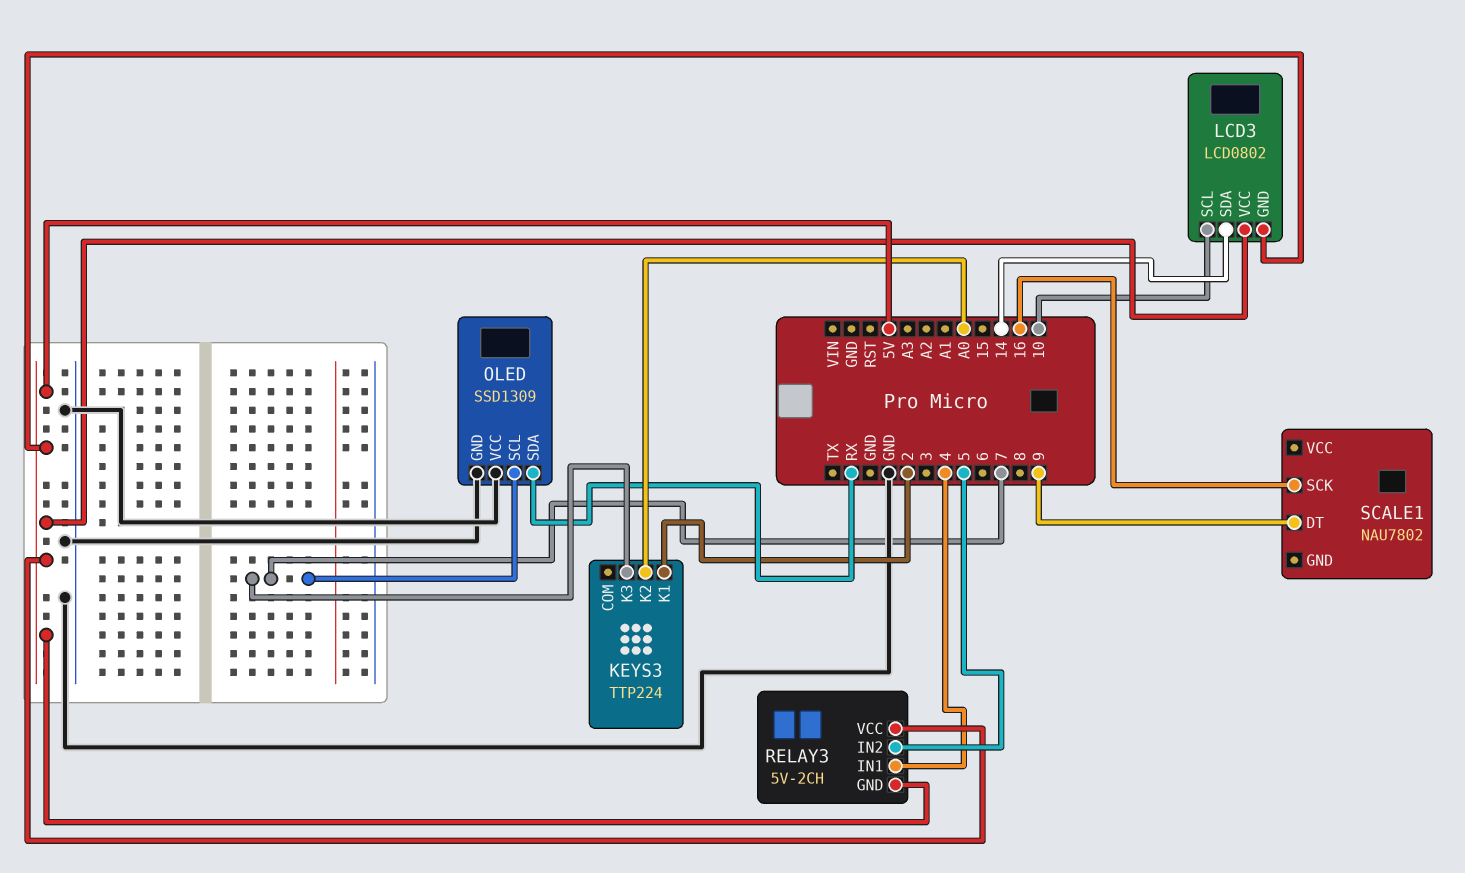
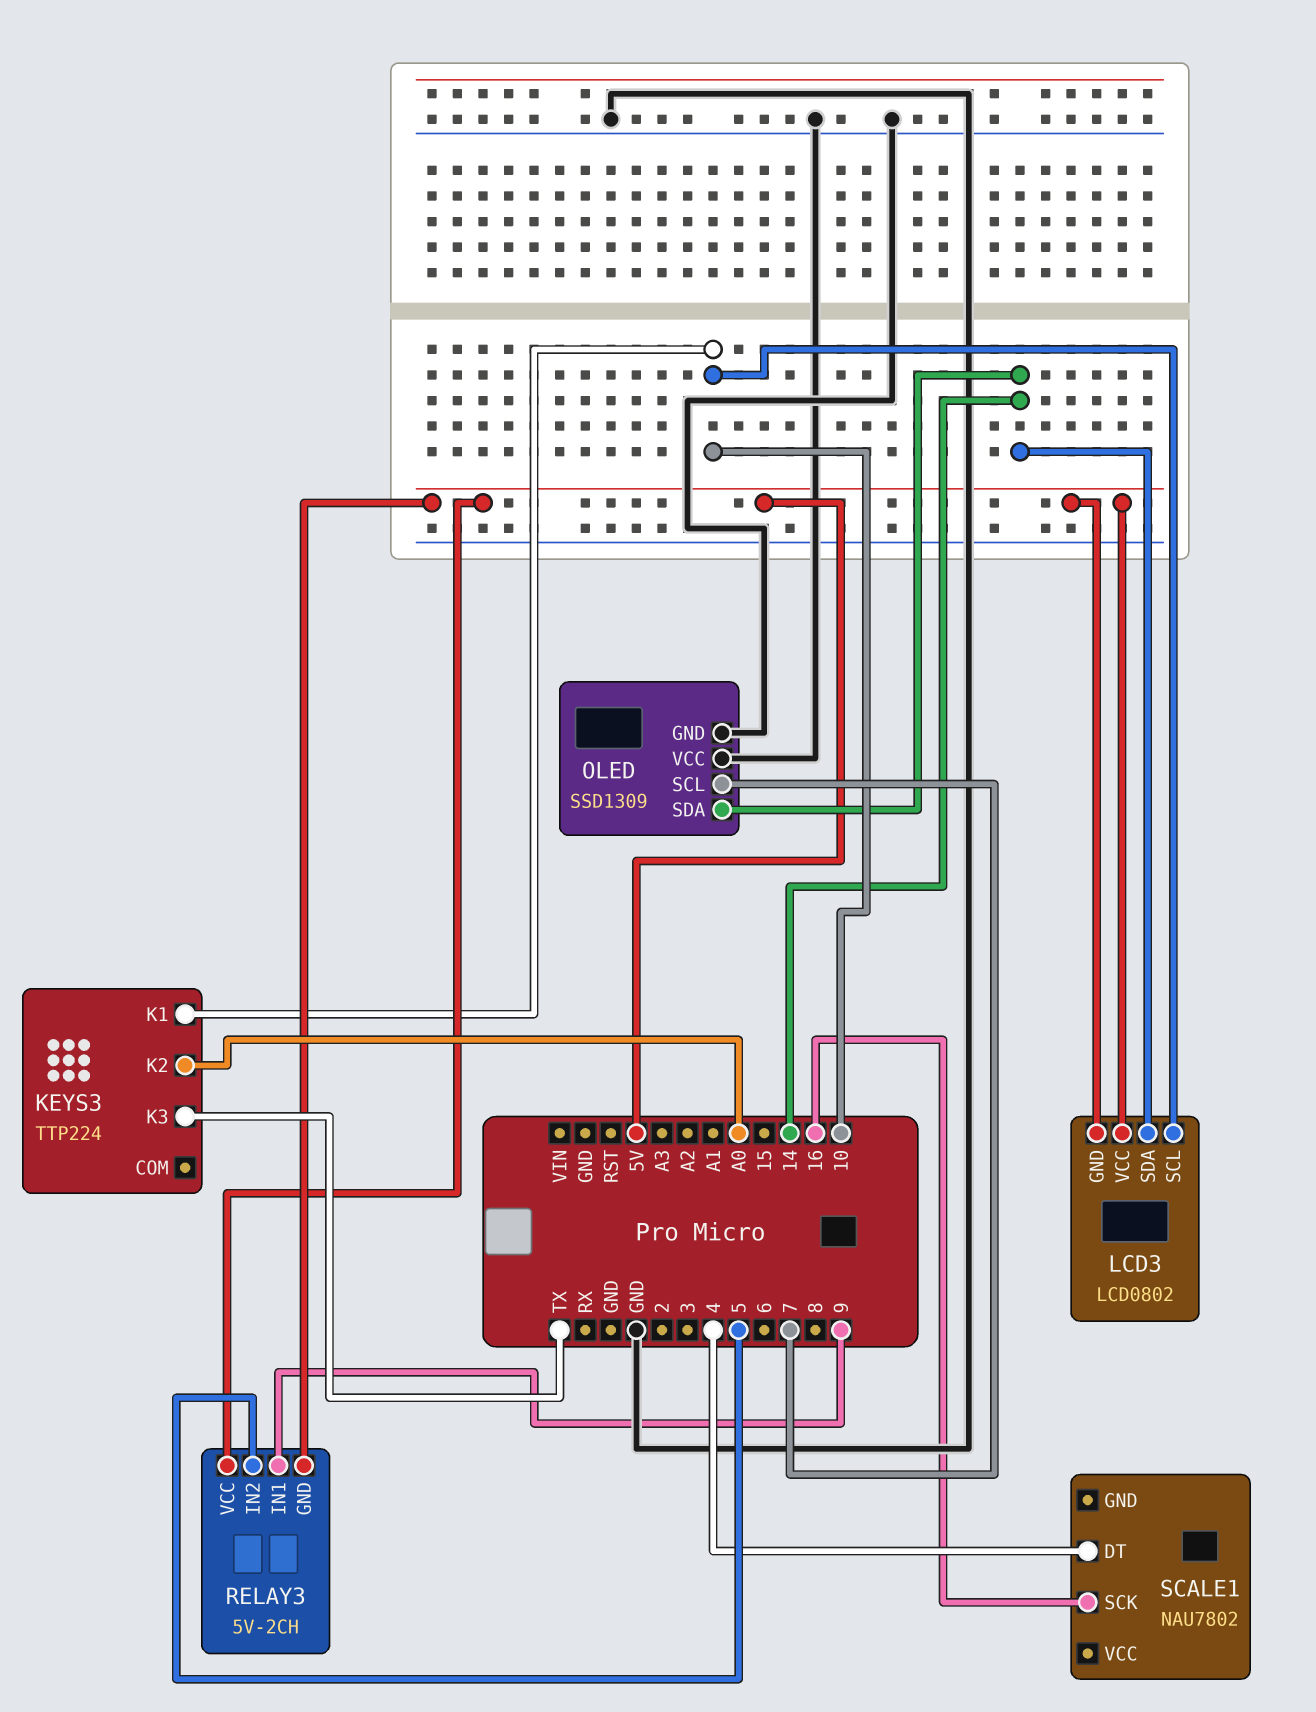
KEYS3 pin K1: 2 -> 10
KEYS3 pin K3: 7 -> TX
OLED pin SDA: RX -> 14
RELAY3 pin IN1: 4 -> 9
SCALE1 pin DT: 9 -> 4

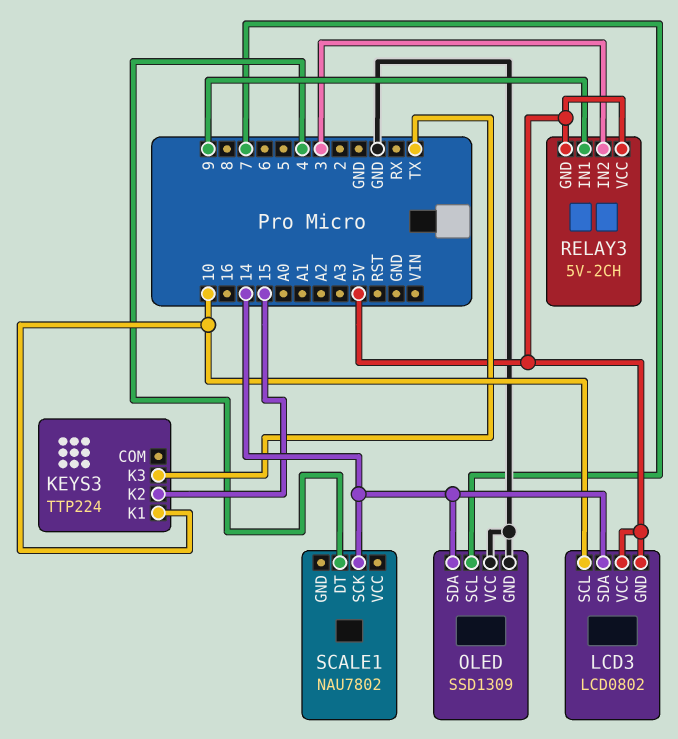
KEYS3 pin K2: A0 -> 15
RELAY3 pin IN2: 5 -> 3
SCALE1 pin SCK: 16 -> 14

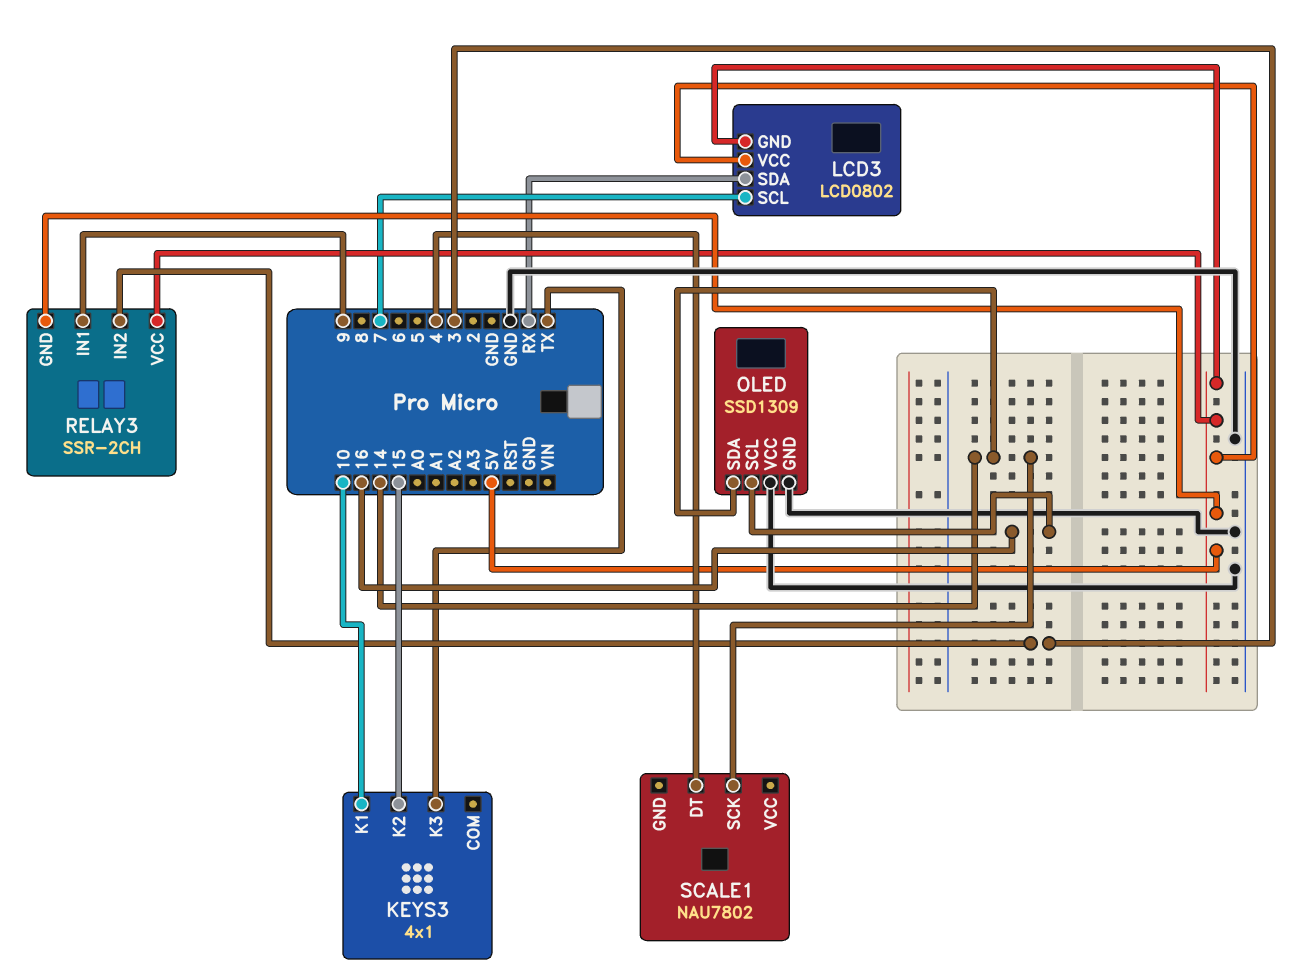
KEYS3: TTP224 -> 4x1
LCD3 pin SCL: 10 -> 7
LCD3 pin SDA: 14 -> RX
OLED pin SCL: 7 -> 16
RELAY3: 5V-2CH -> SSR-2CH

